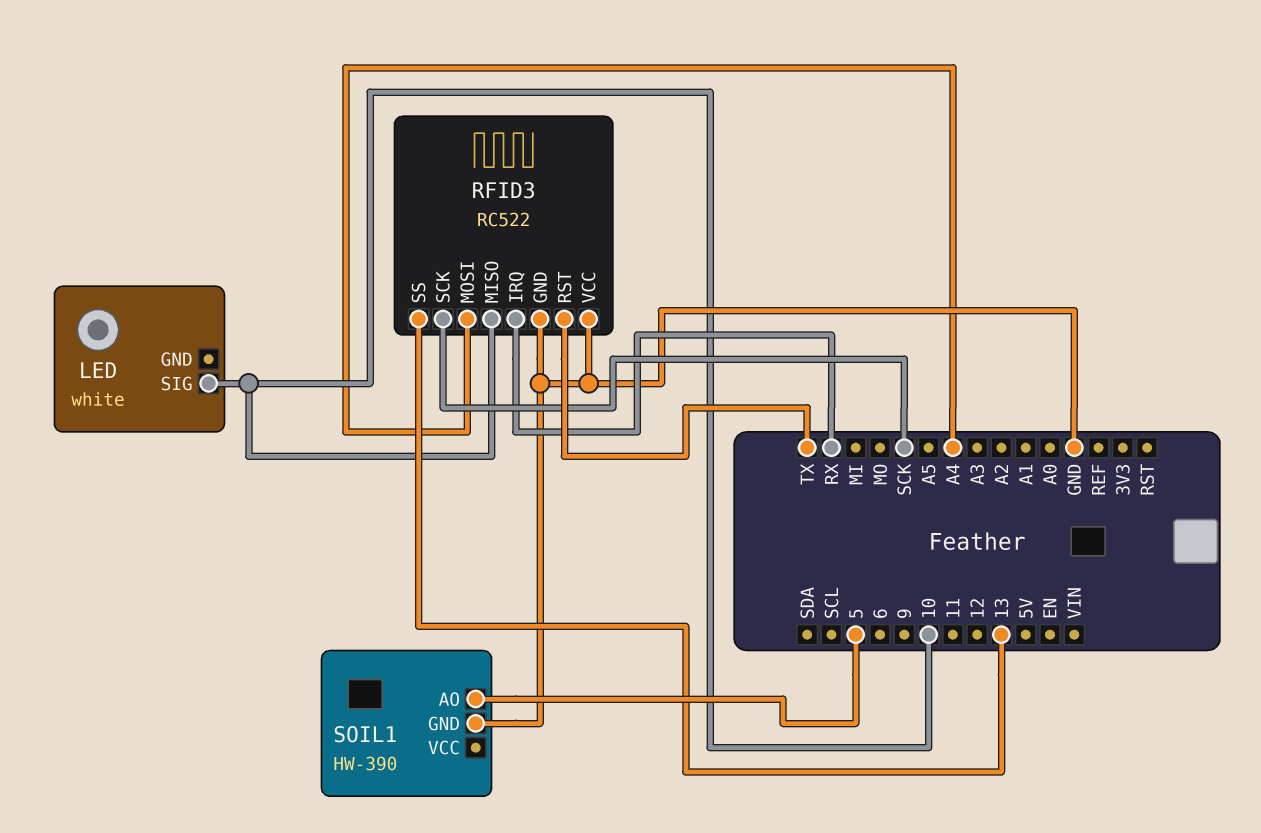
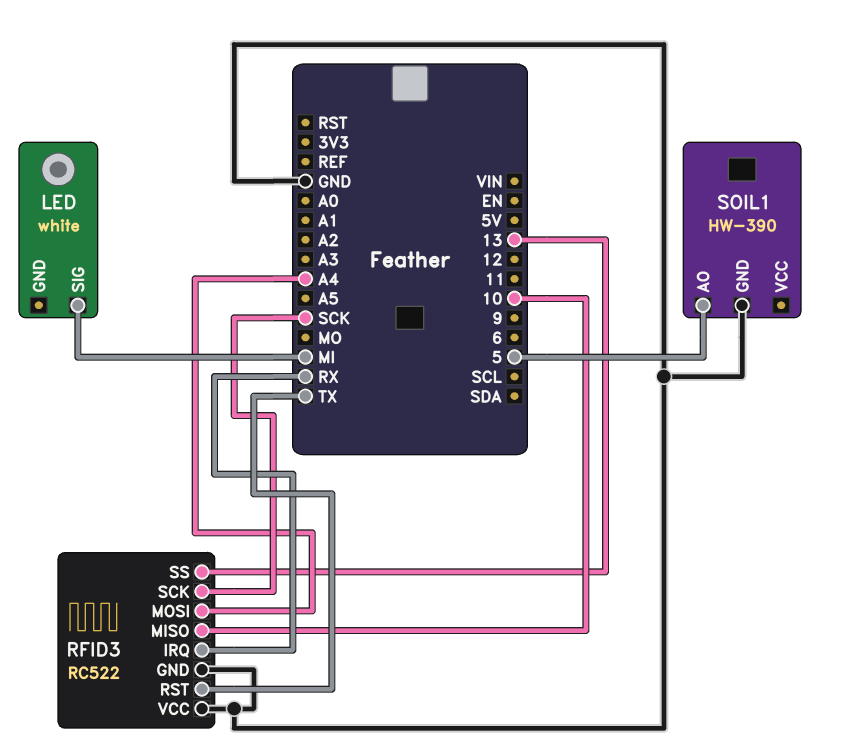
LED pin SIG: 10 -> MI

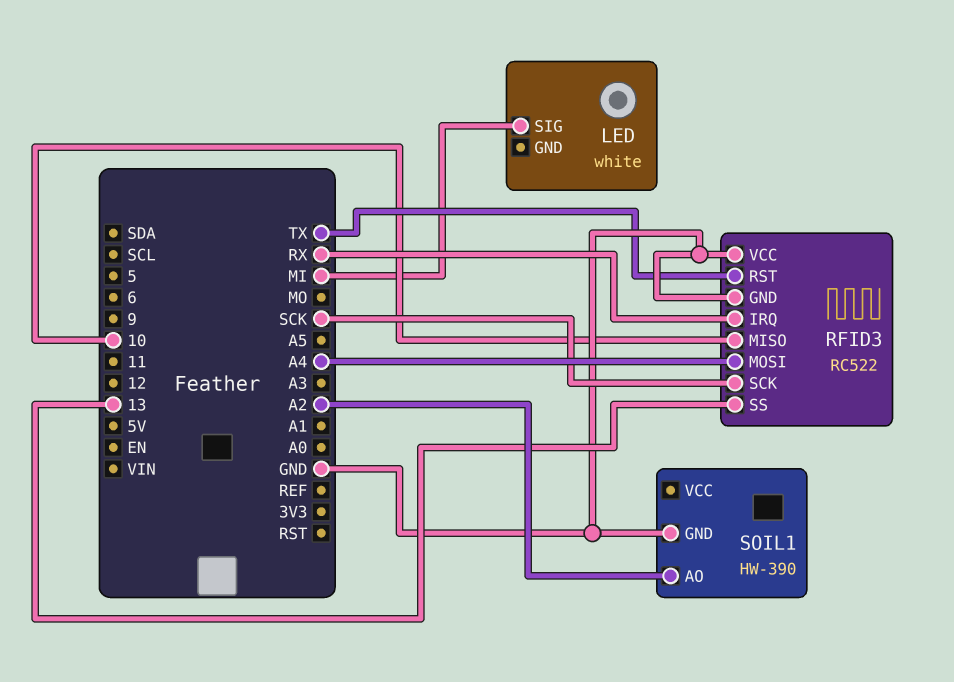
SOIL1 pin AO: 5 -> A2

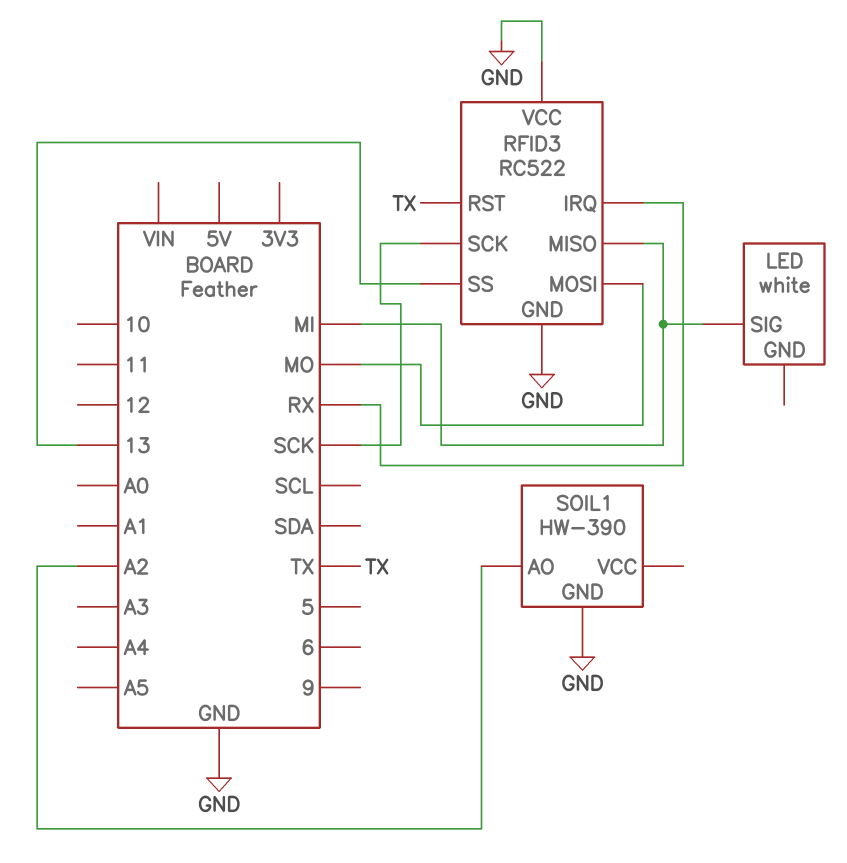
RFID3 pin MISO: 10 -> MI
RFID3 pin MOSI: A4 -> MO

